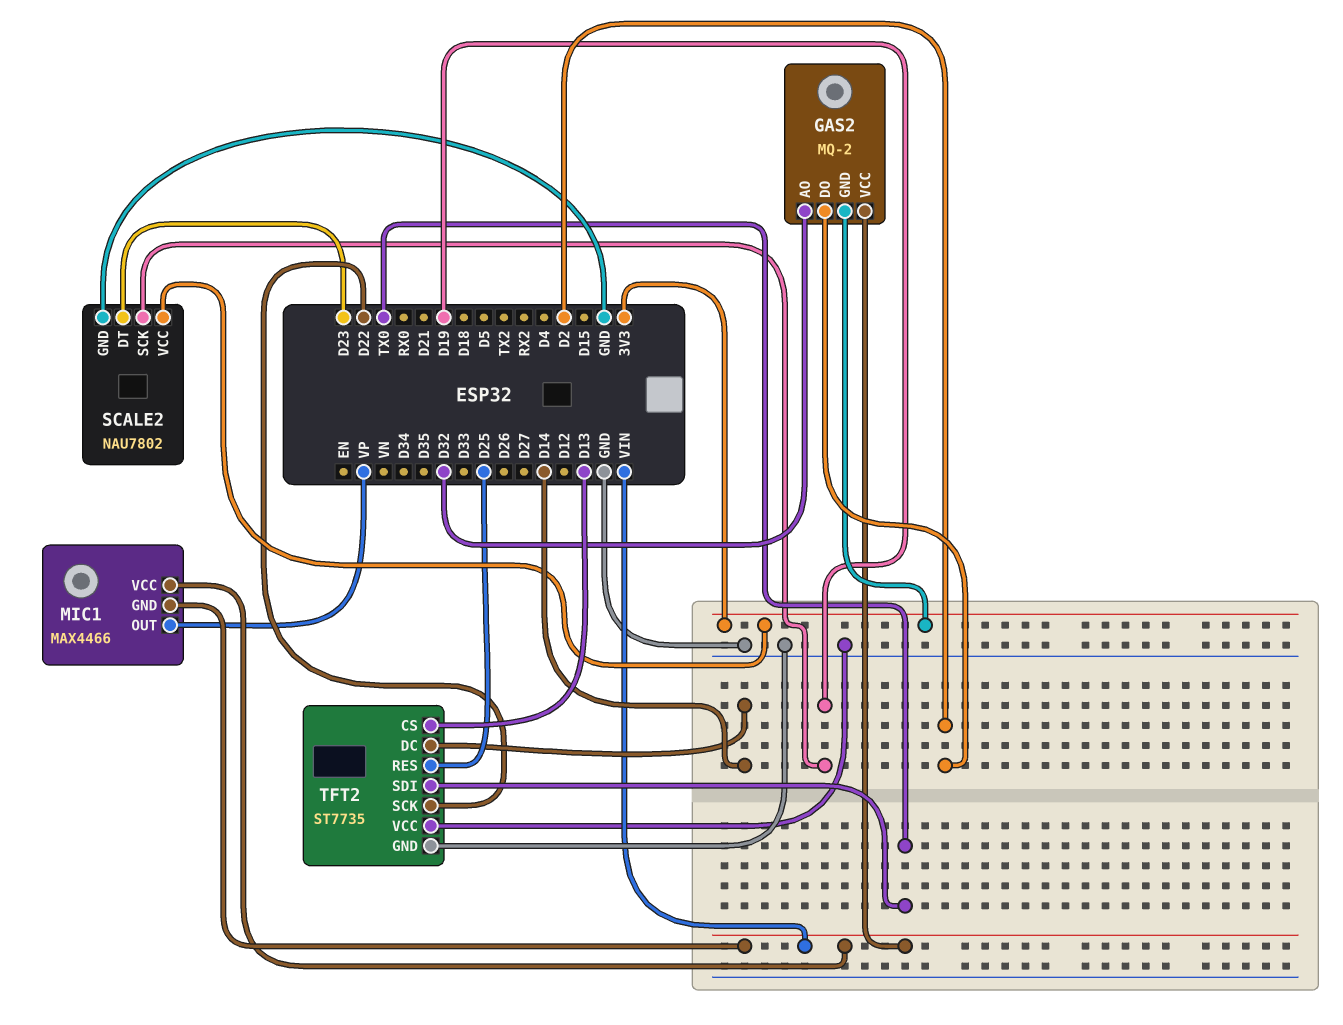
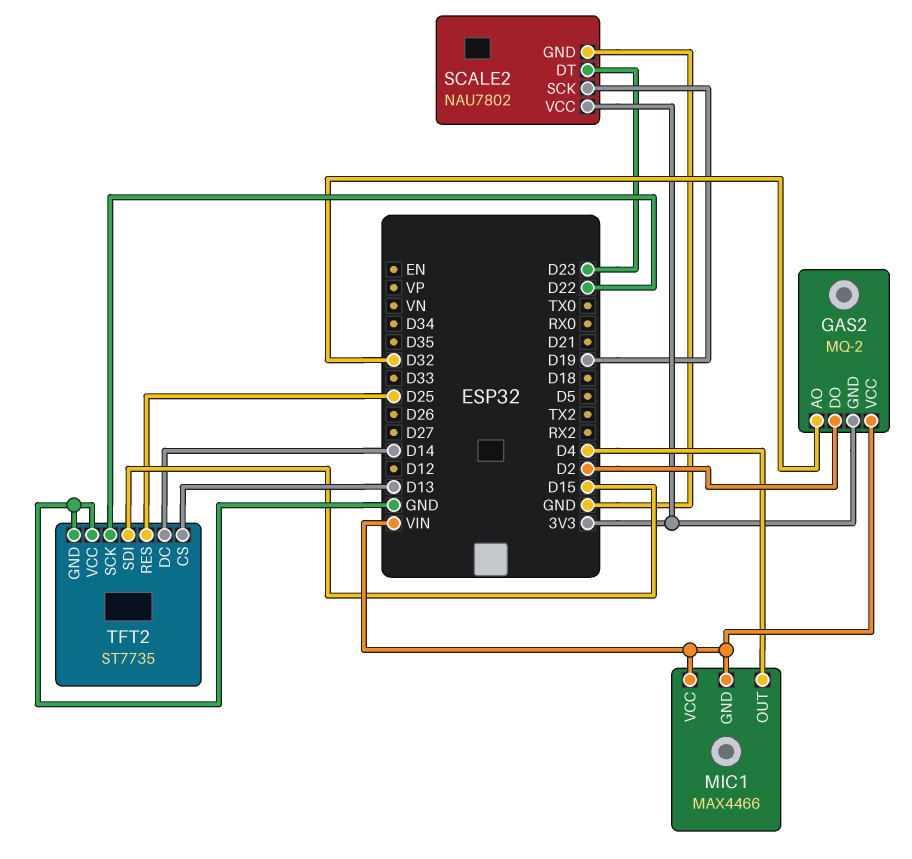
MIC1 pin OUT: VP -> D4
TFT2 pin SDI: TX0 -> D15

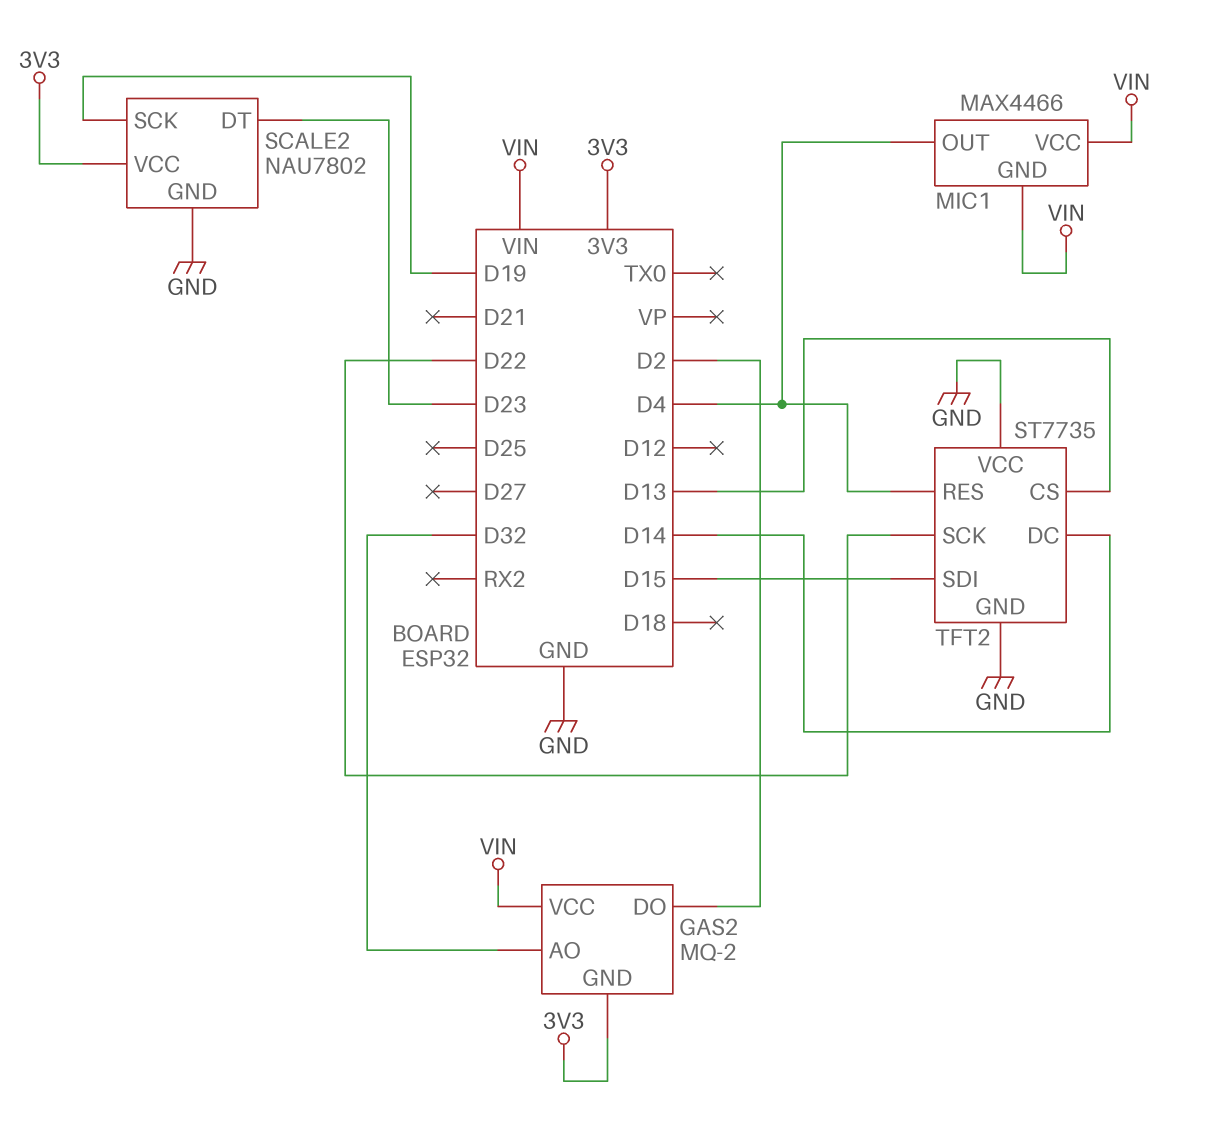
TFT2 pin RES: D25 -> D4

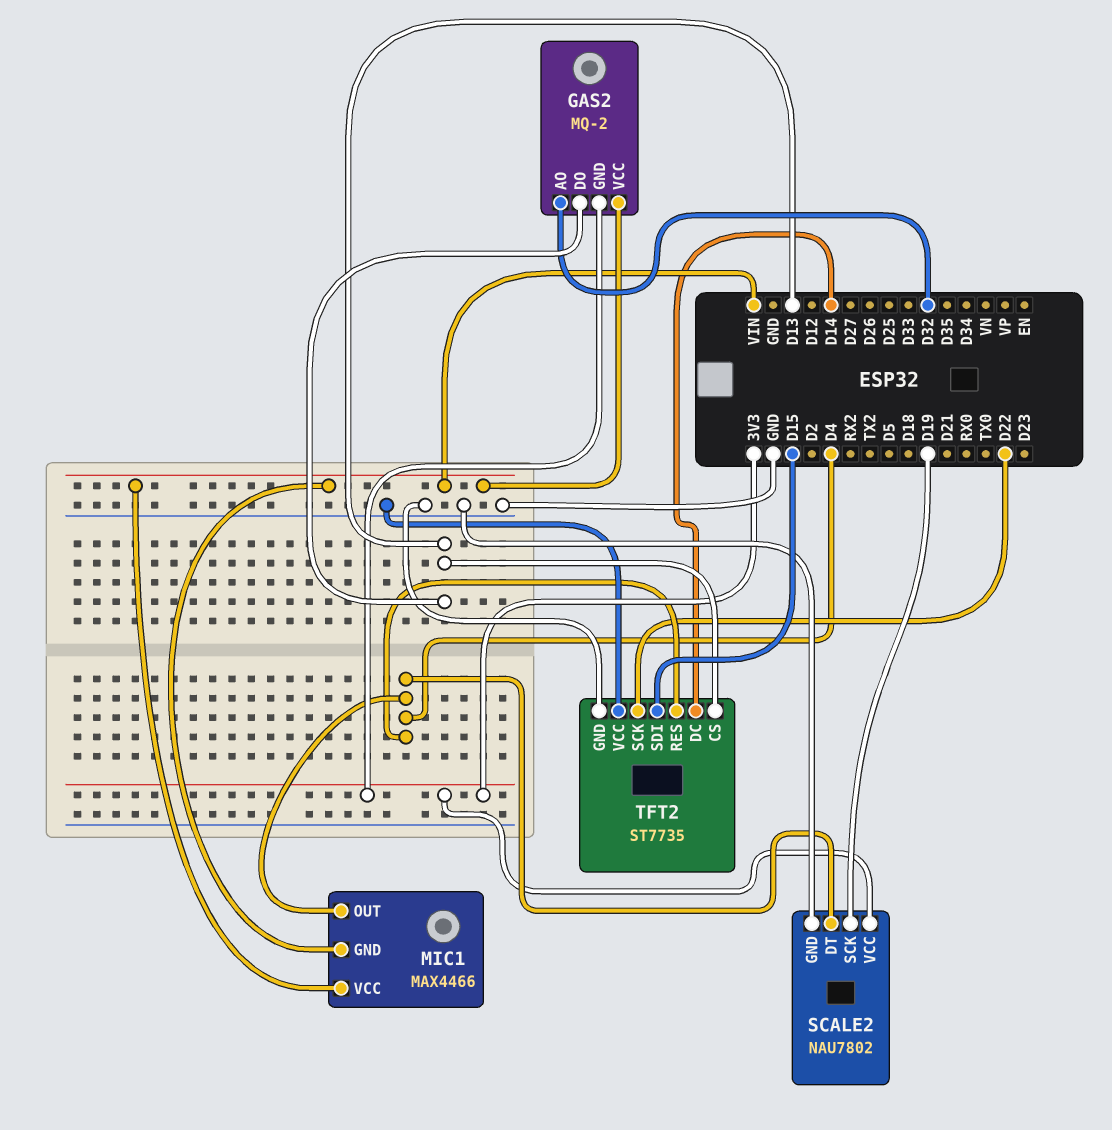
GAS2 pin DO: D2 -> D13
SCALE2 pin DT: D23 -> D4

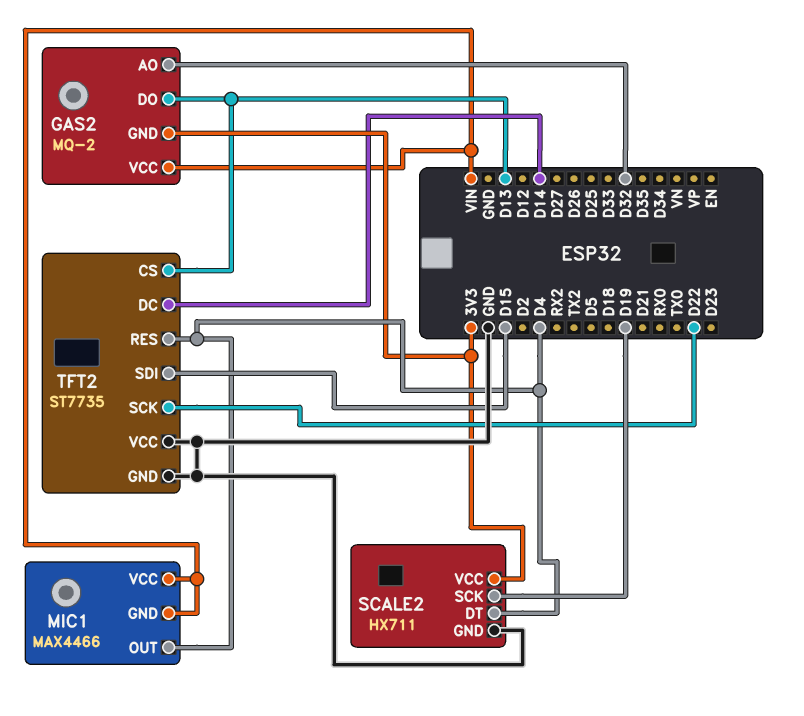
SCALE2: NAU7802 -> HX711

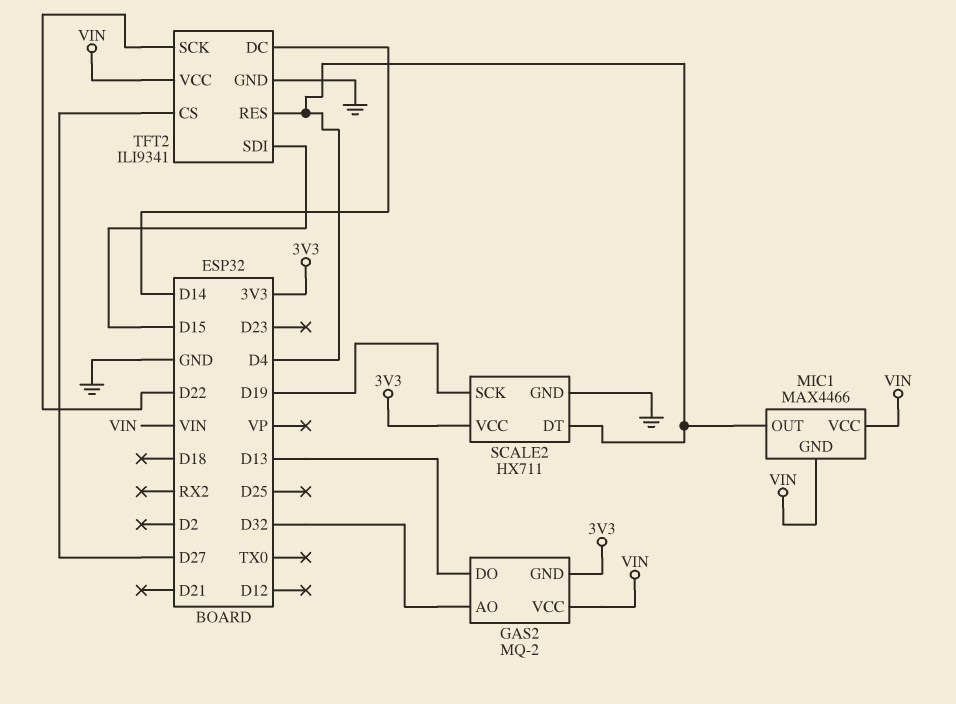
TFT2: ST7735 -> ILI9341
TFT2 pin CS: D13 -> D27
TFT2 pin VCC: GND -> VIN

